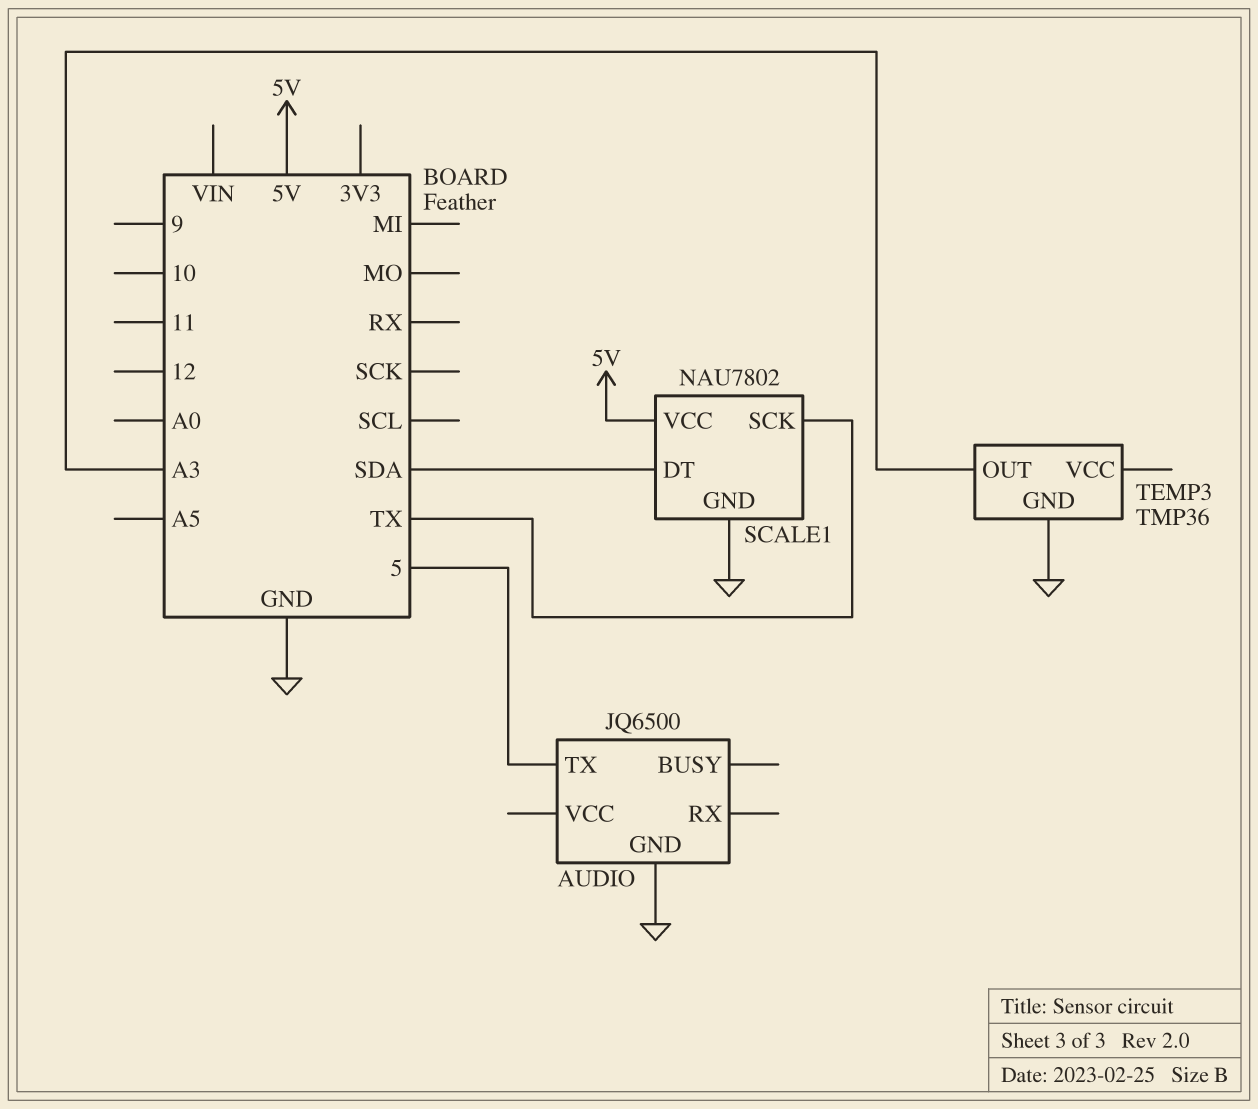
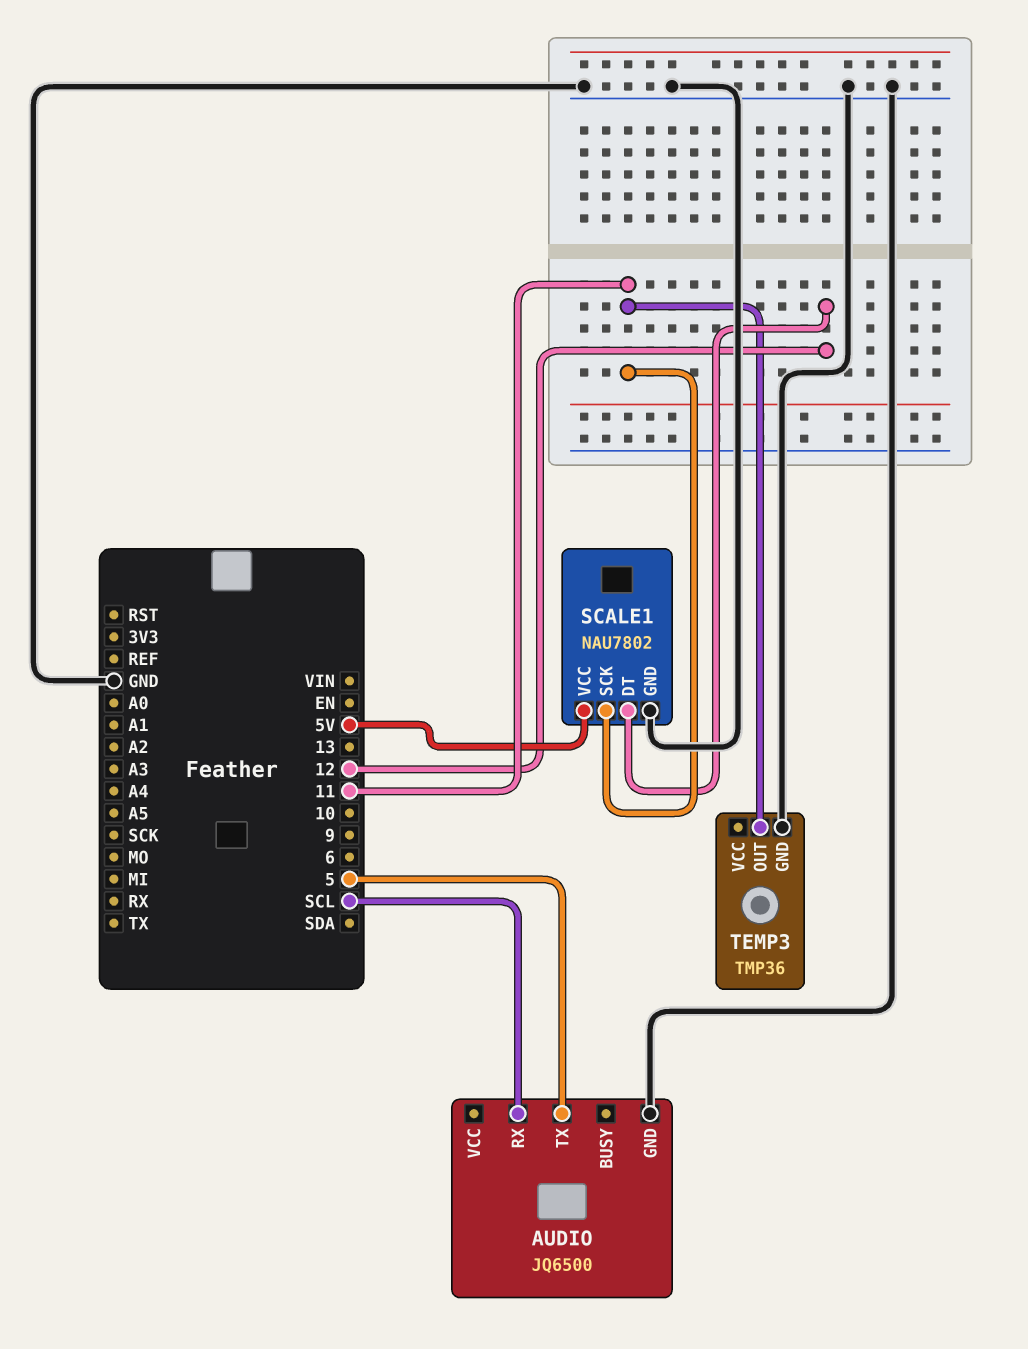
AUDIO pin RX: none -> SCL
SCALE1 pin DT: SDA -> 12
SCALE1 pin SCK: TX -> 11
TEMP3 pin OUT: A3 -> 11

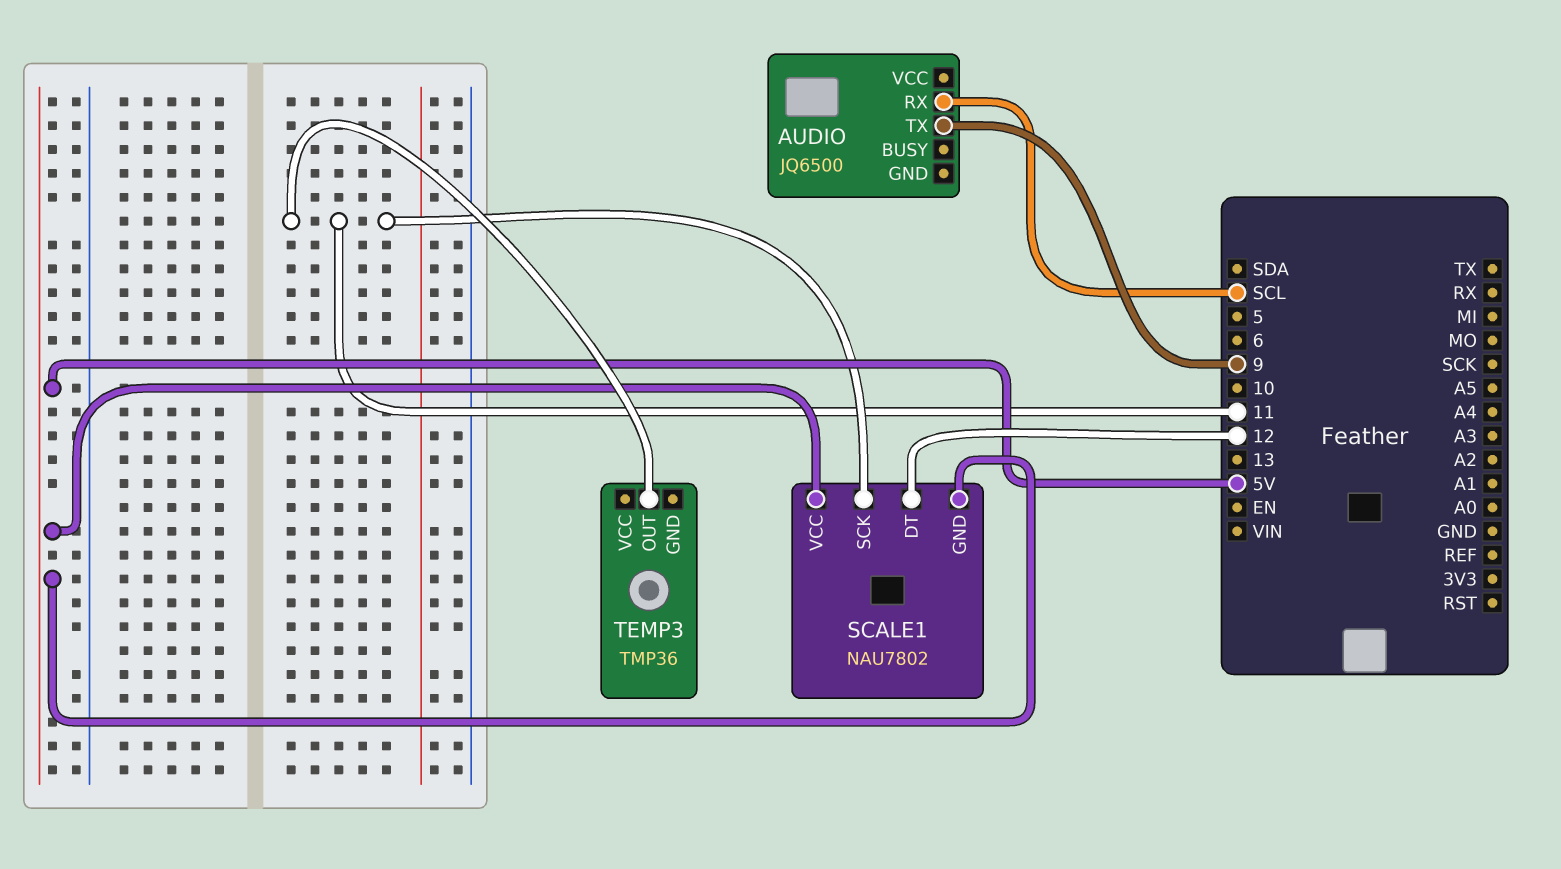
AUDIO pin GND: GND -> none
AUDIO pin TX: 5 -> 9
SCALE1 pin GND: GND -> 5V
TEMP3 pin GND: GND -> none

